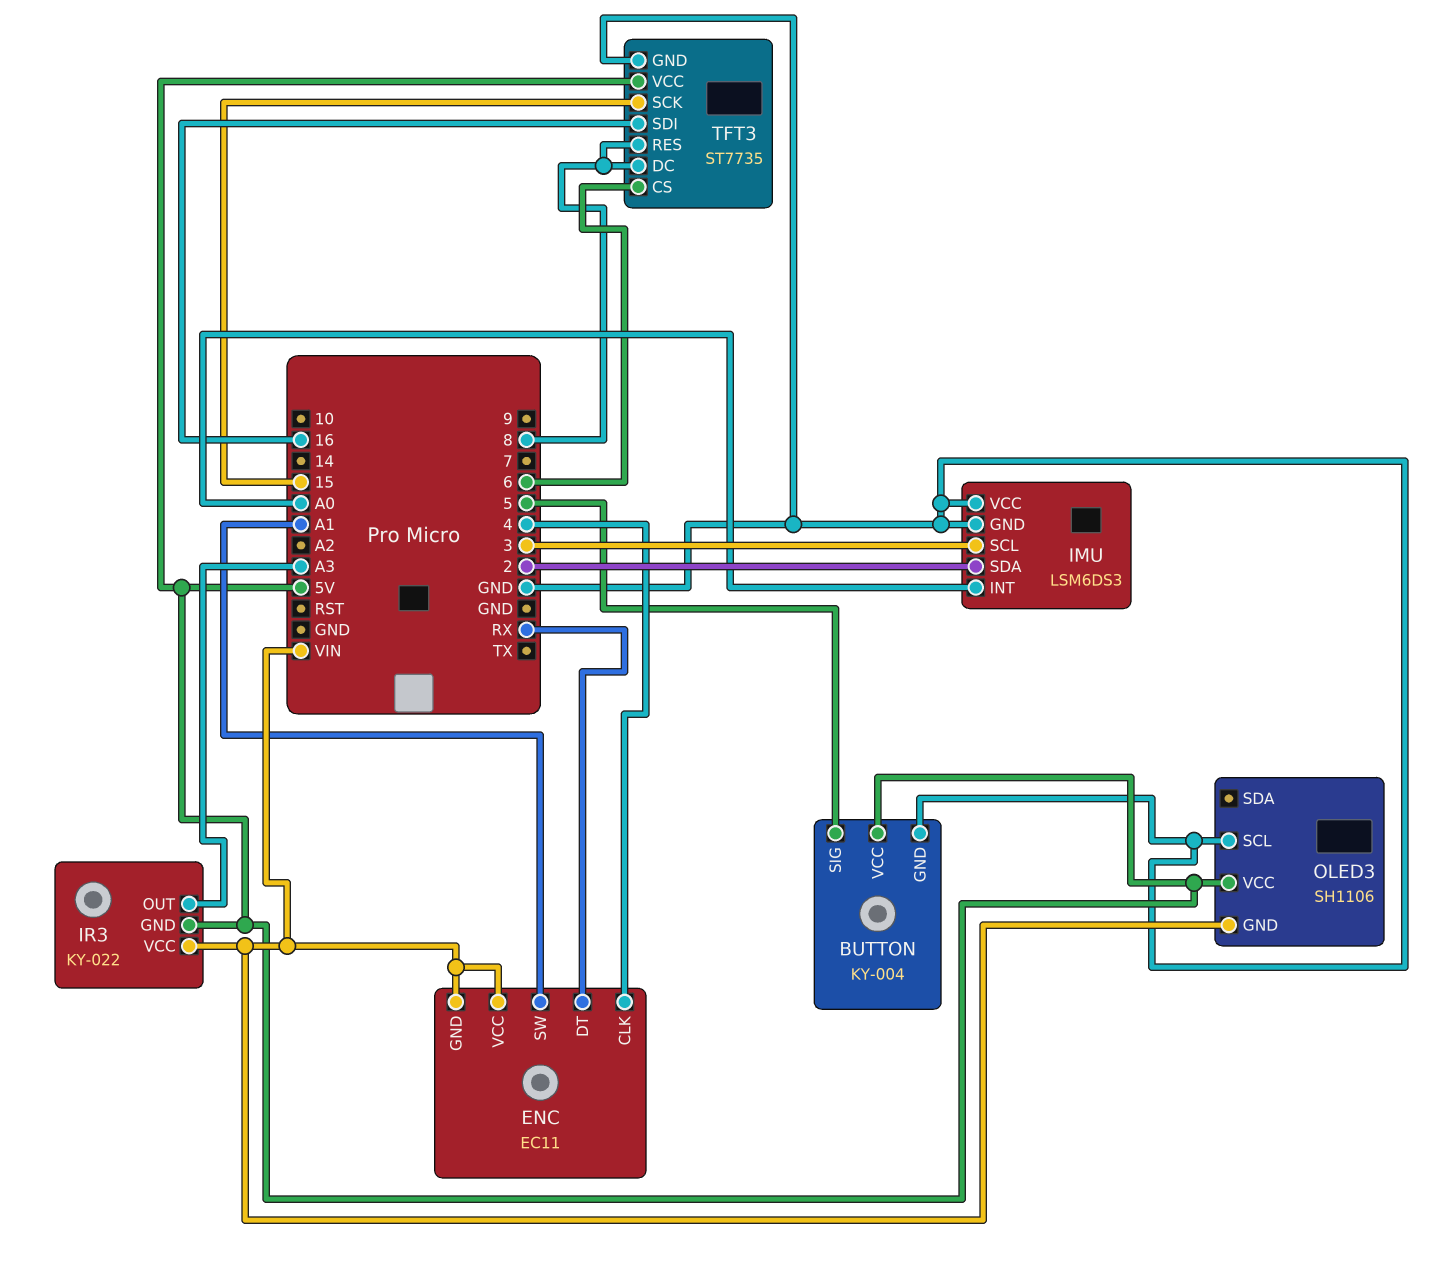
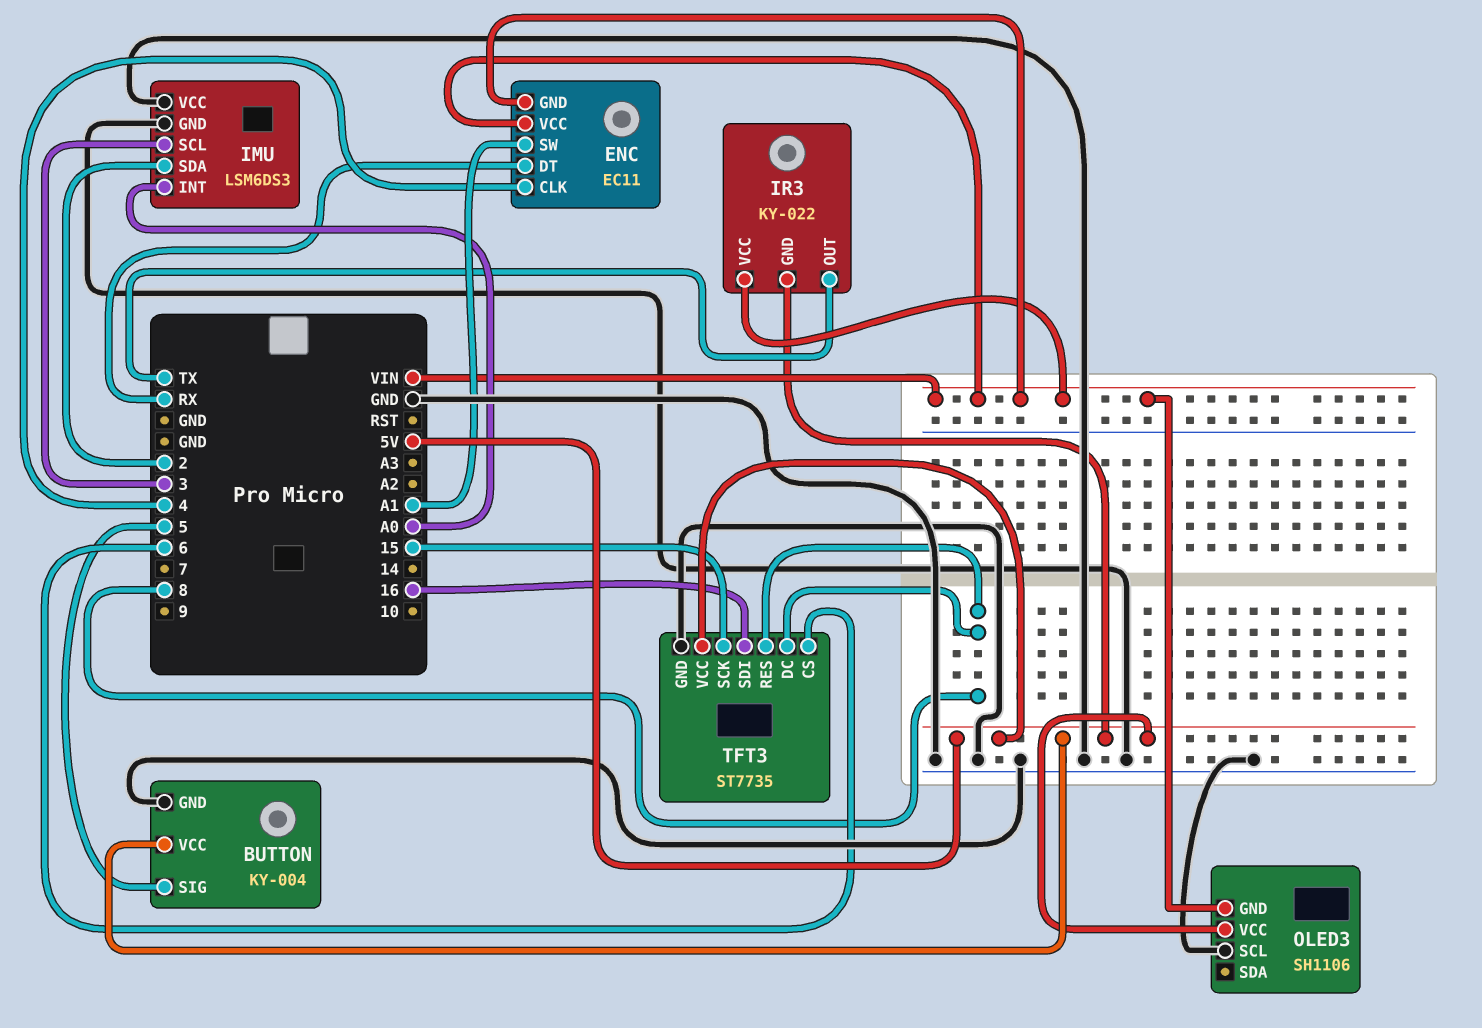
IR3 pin OUT: A3 -> TX

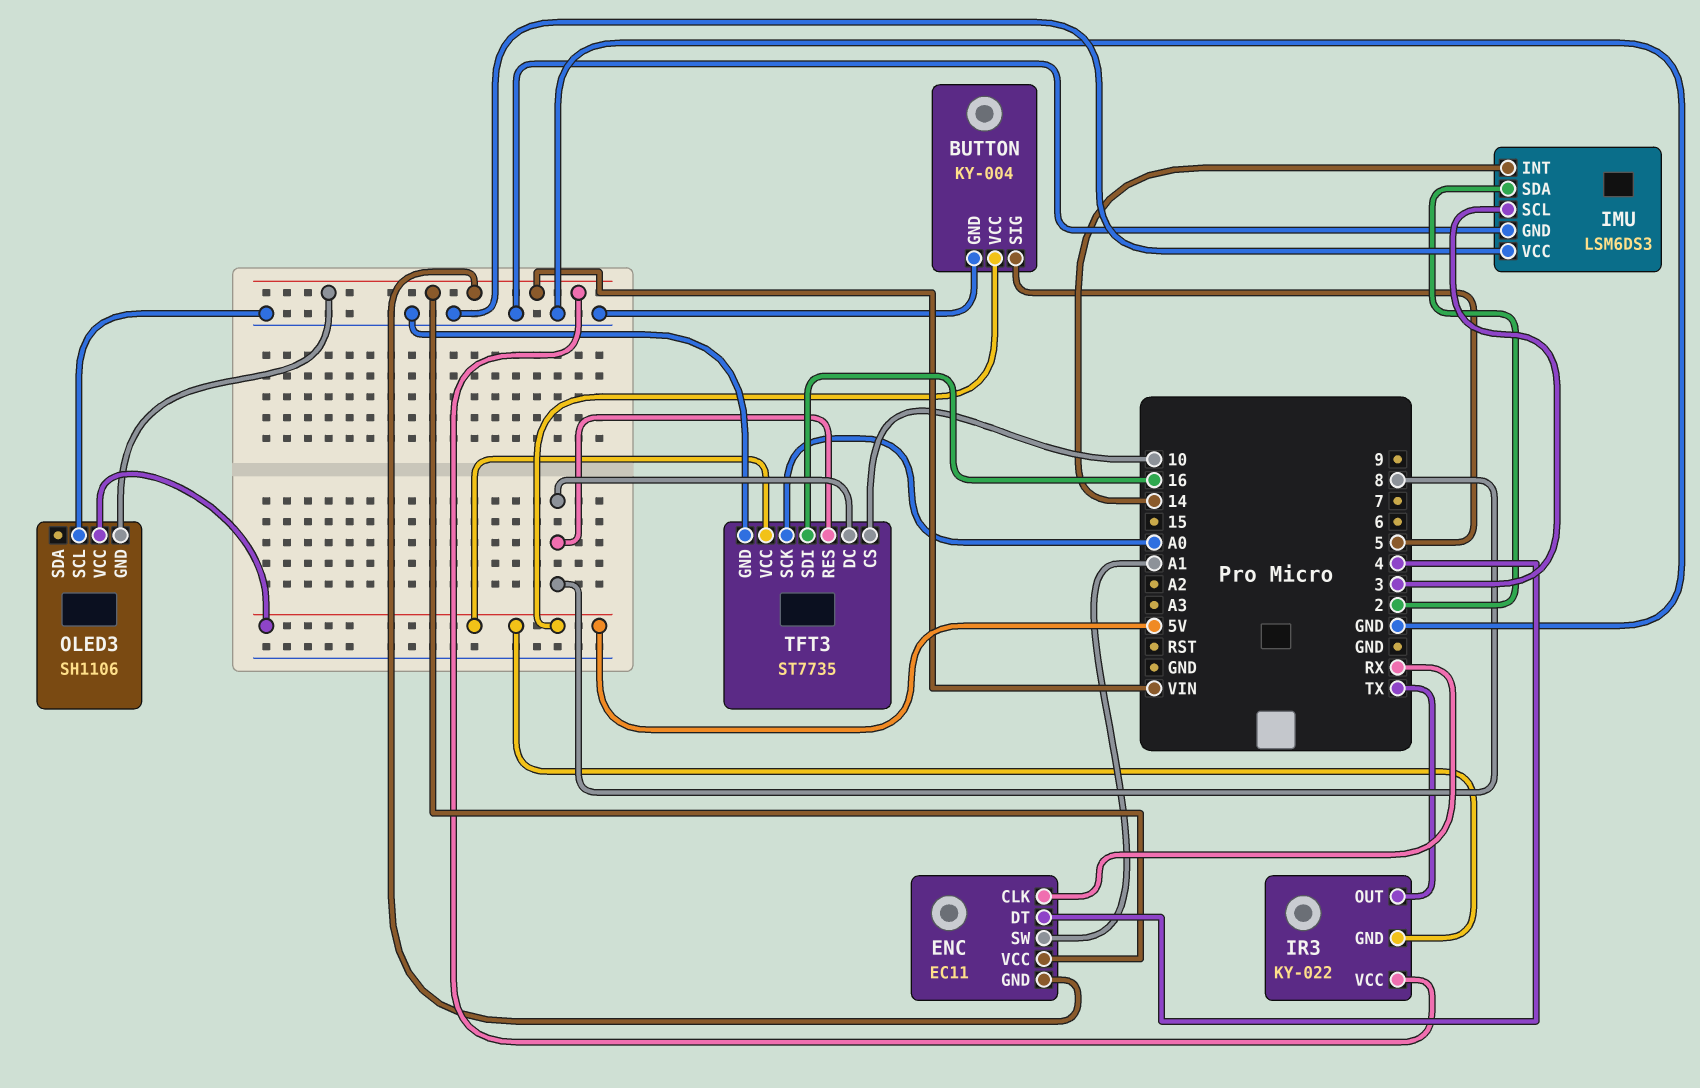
ENC pin CLK: 4 -> RX
ENC pin DT: RX -> 4
IMU pin INT: A0 -> 14
TFT3 pin CS: 6 -> 10
TFT3 pin SCK: 15 -> A0

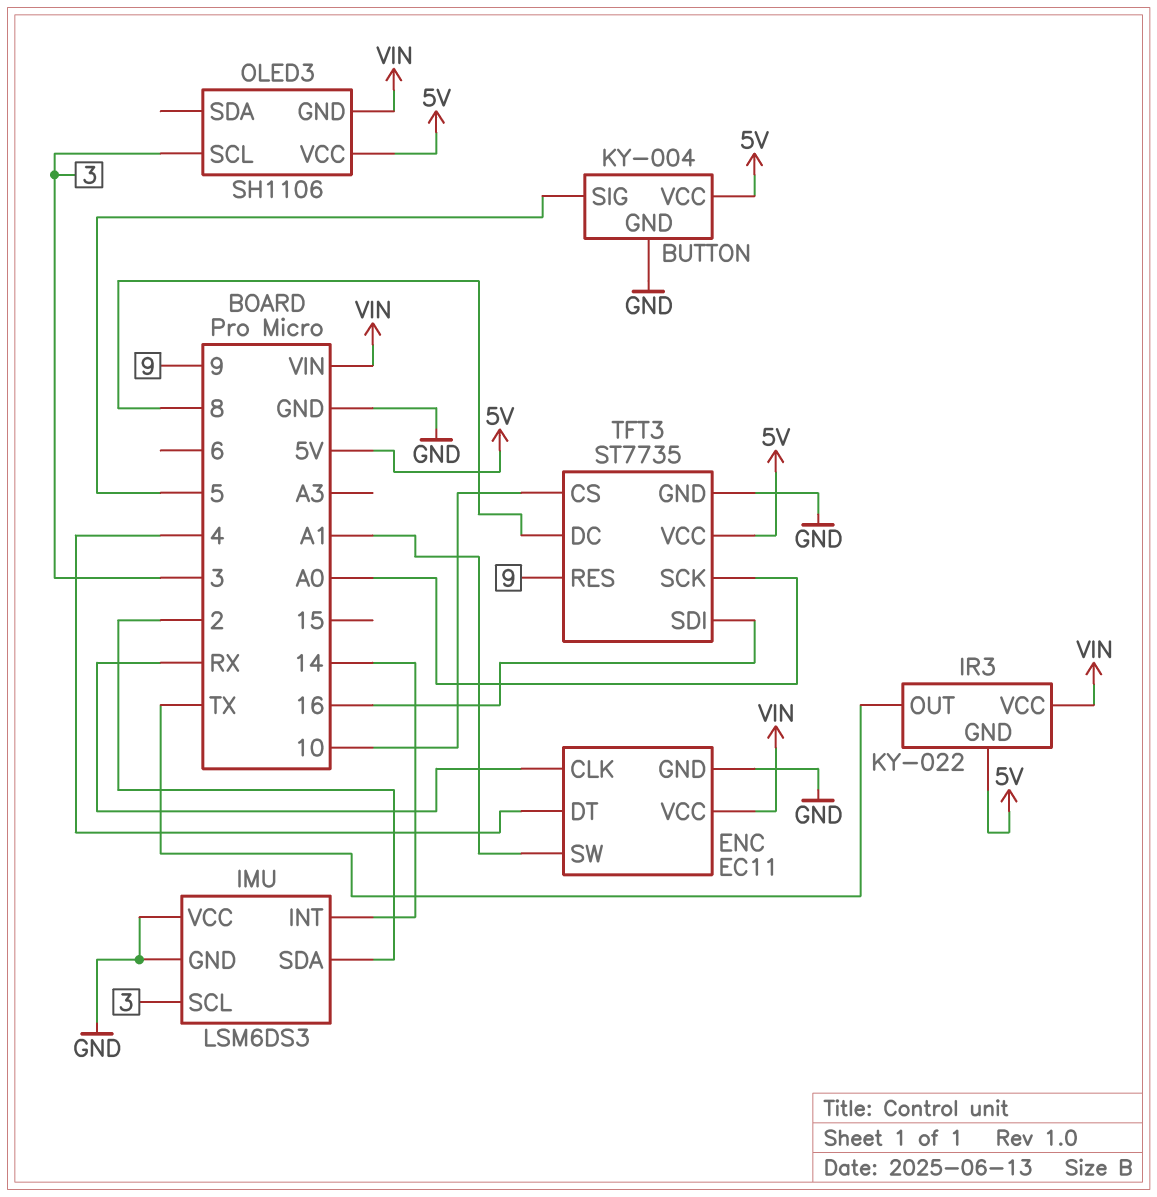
ENC pin GND: VIN -> GND
OLED3 pin SCL: GND -> 3
TFT3 pin RES: 8 -> 9

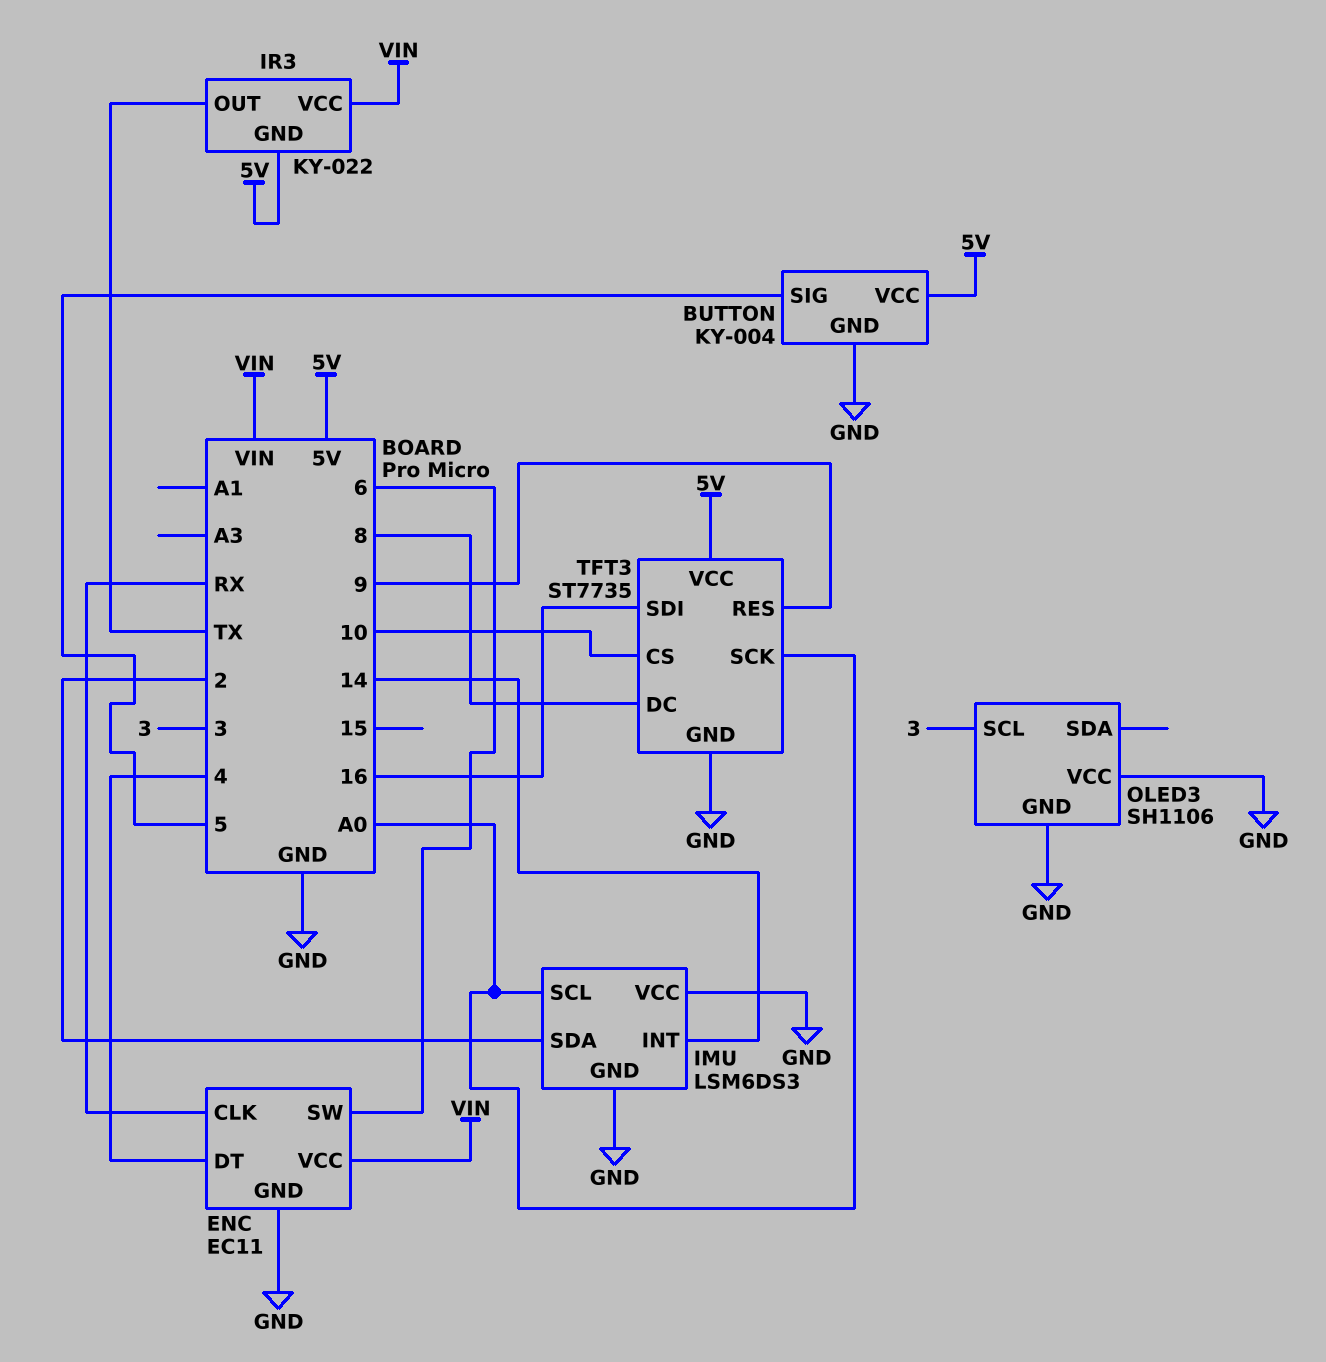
ENC pin SW: A1 -> 6
IMU pin SCL: 3 -> A0
OLED3 pin GND: VIN -> GND
OLED3 pin VCC: 5V -> GND

